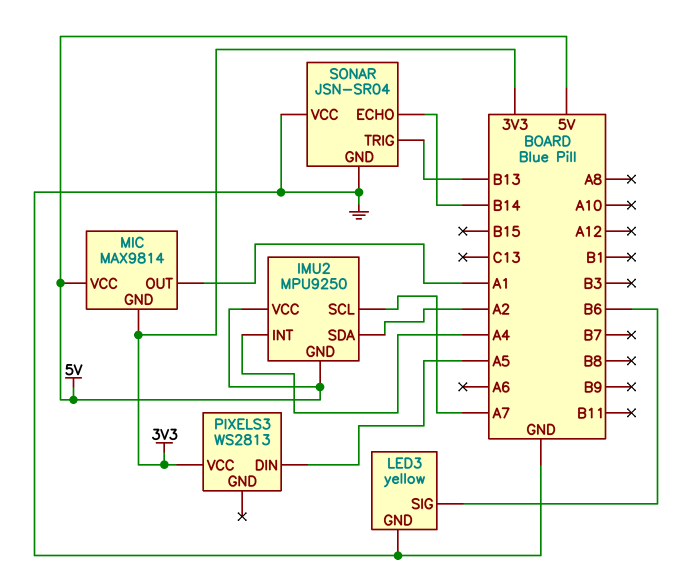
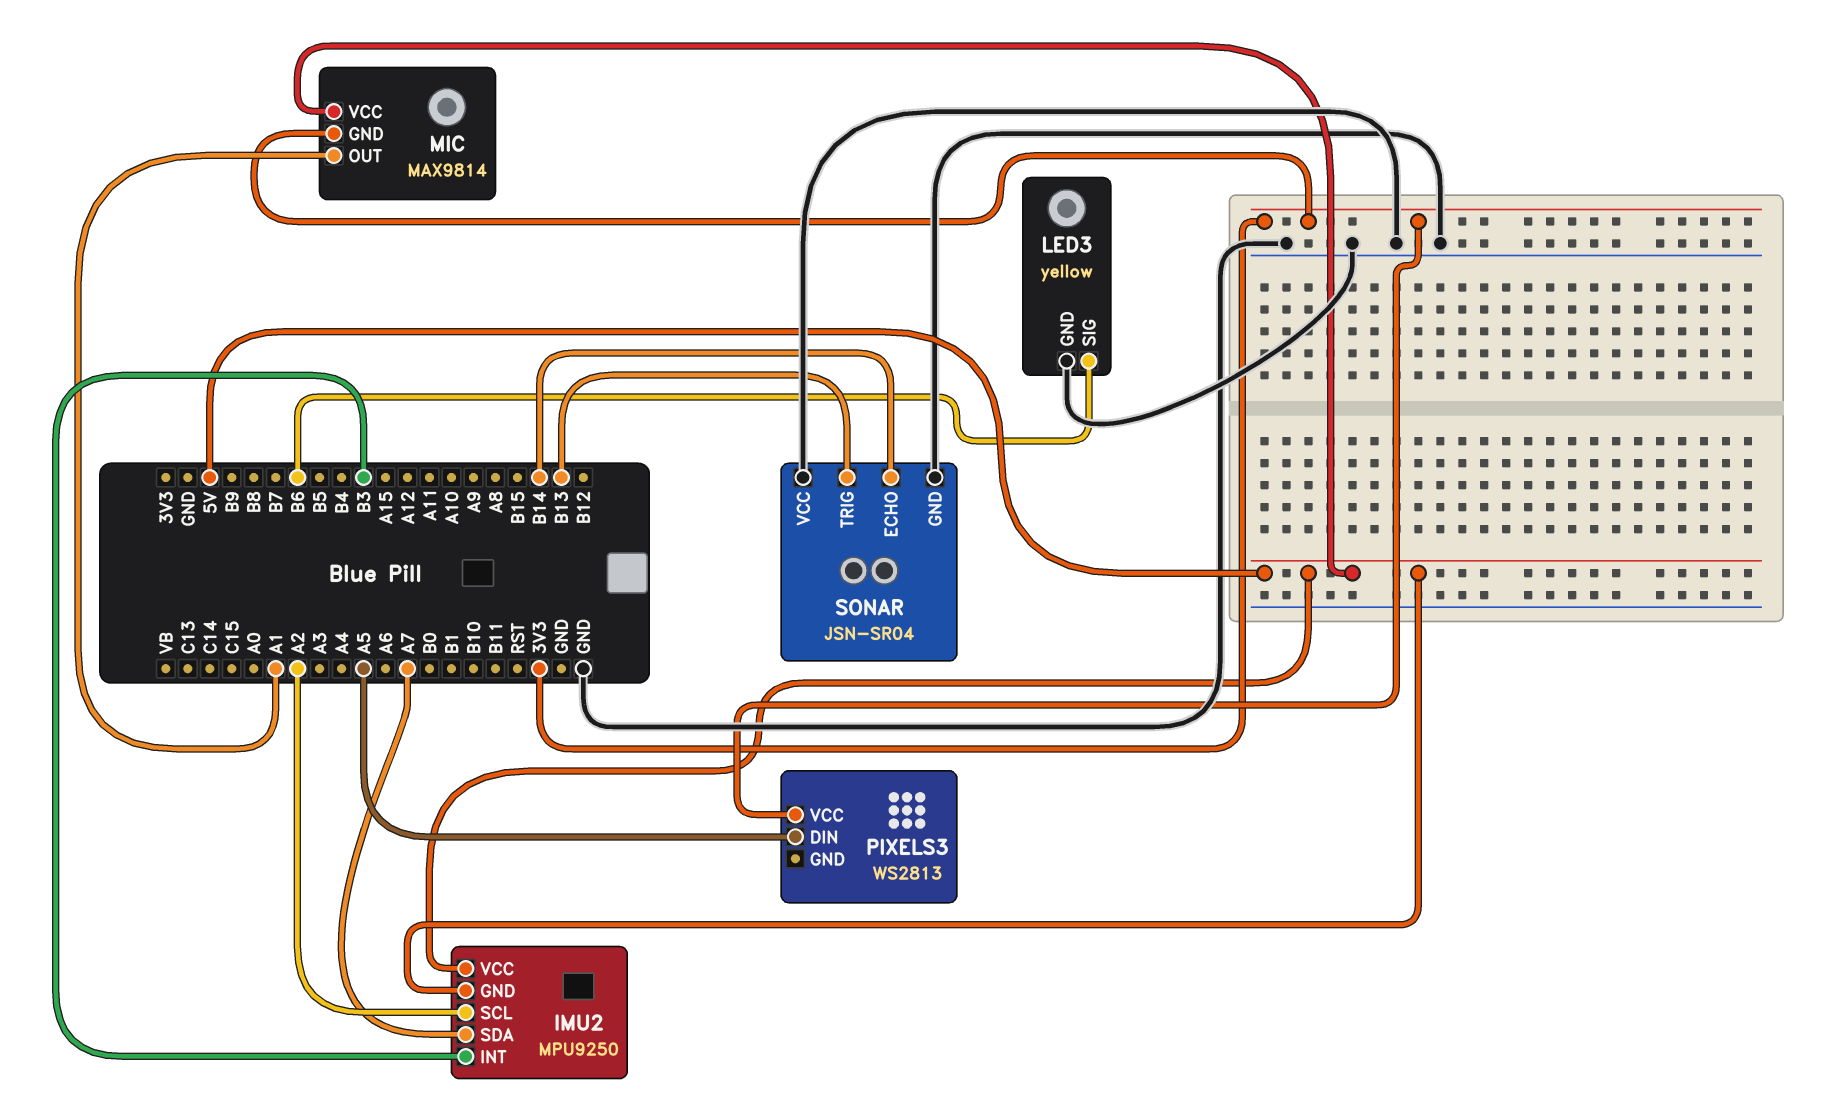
IMU2 pin INT: A4 -> B3
IMU2 pin SCL: A7 -> A2
IMU2 pin SDA: A2 -> A7

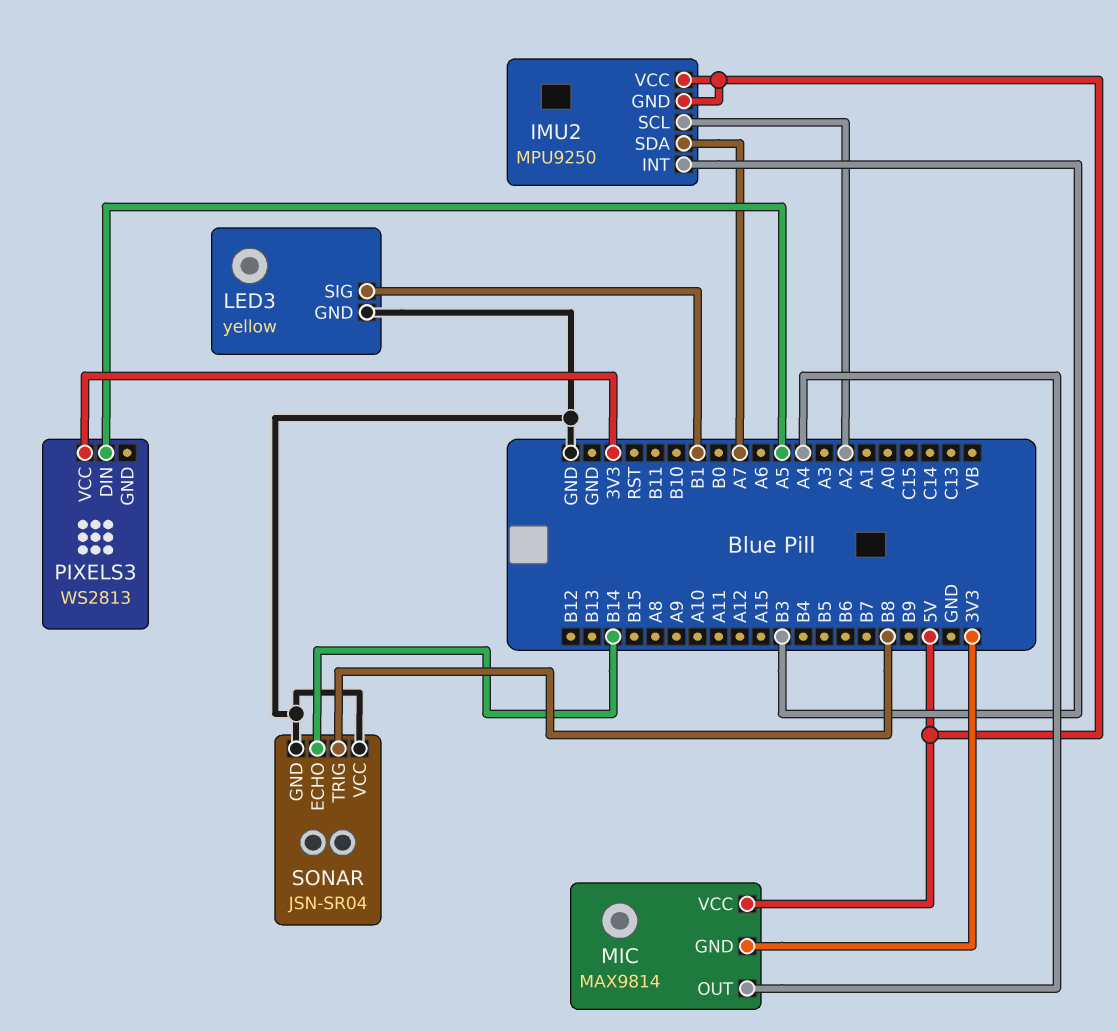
LED3 pin SIG: B6 -> B1
MIC pin OUT: A1 -> A4
SONAR pin TRIG: B13 -> B8

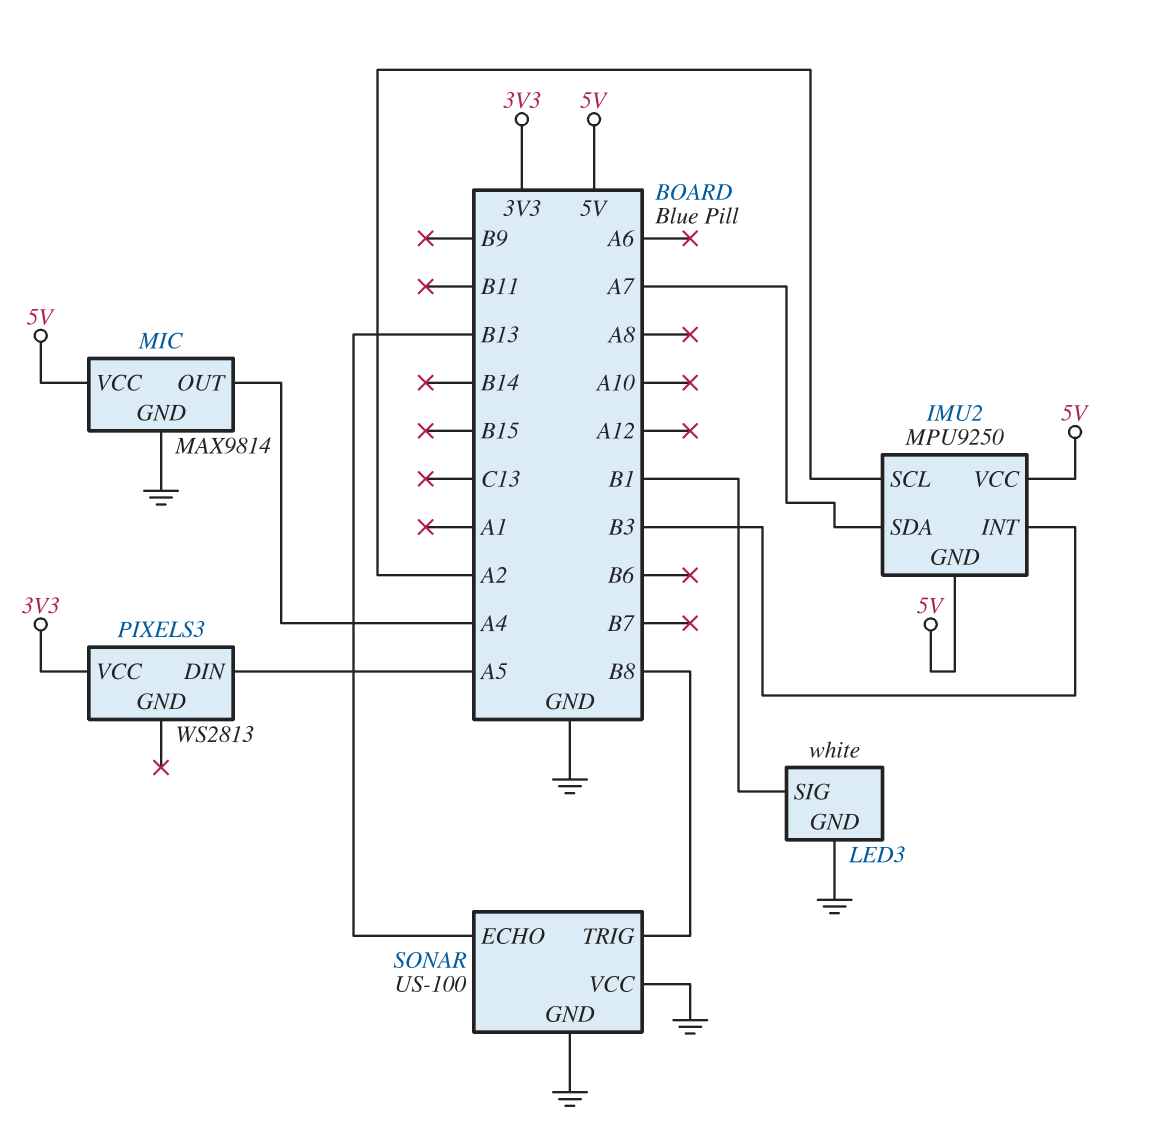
LED3: yellow -> white
MIC pin GND: 3V3 -> GND
SONAR: JSN-SR04 -> US-100
SONAR pin ECHO: B14 -> B13

